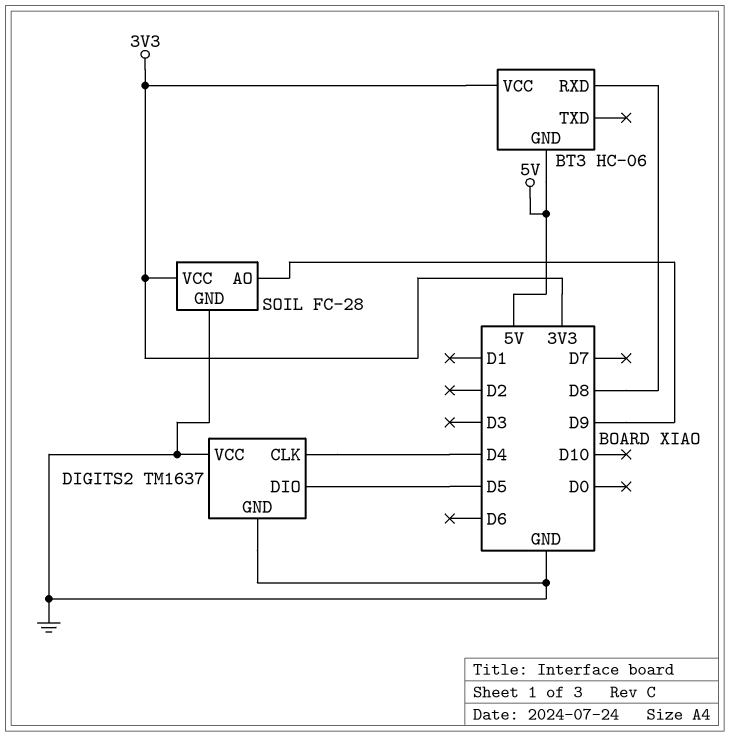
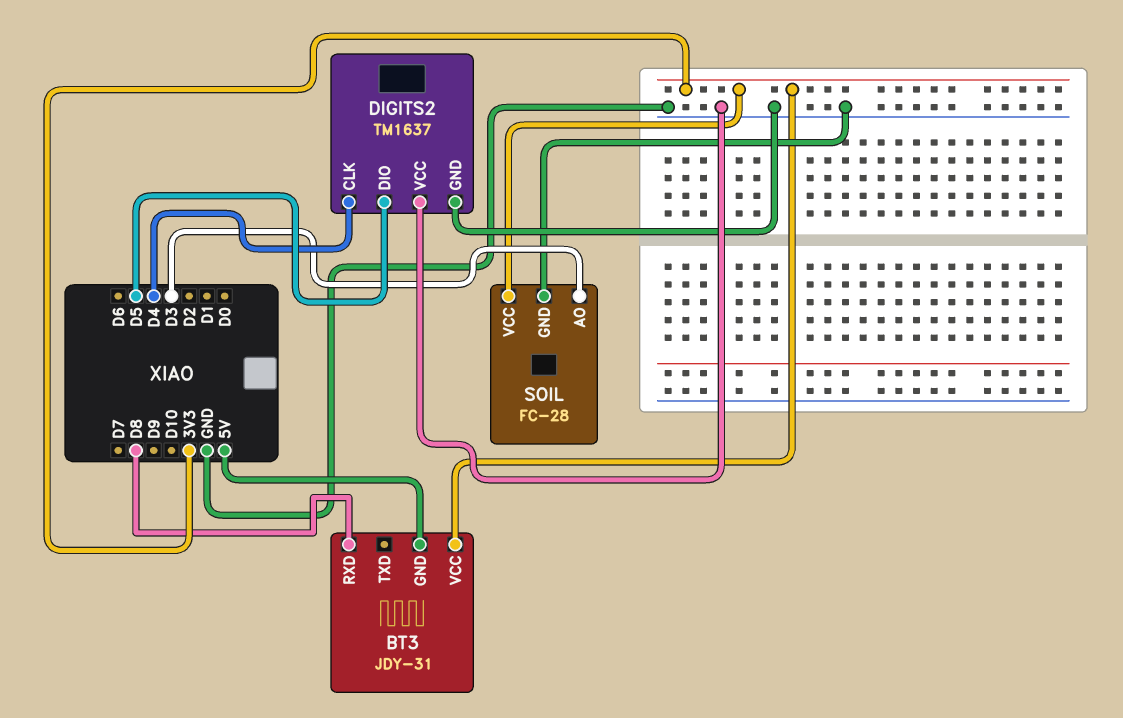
BT3: HC-06 -> JDY-31
SOIL pin AO: D9 -> D3

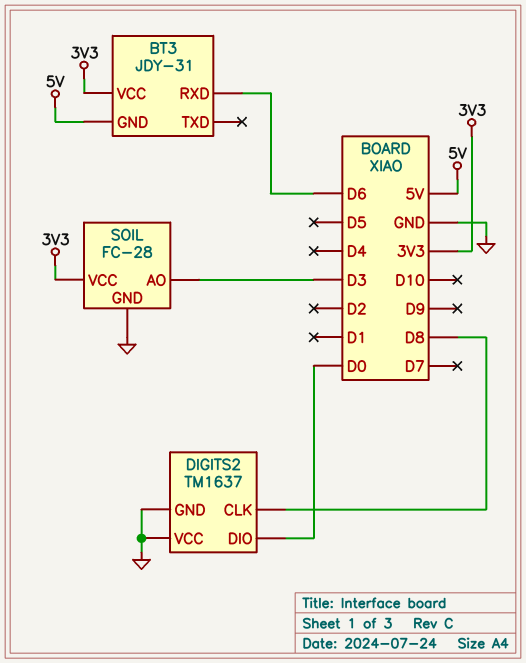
BT3 pin RXD: D8 -> D6
DIGITS2 pin CLK: D4 -> D8
DIGITS2 pin DIO: D5 -> D0

